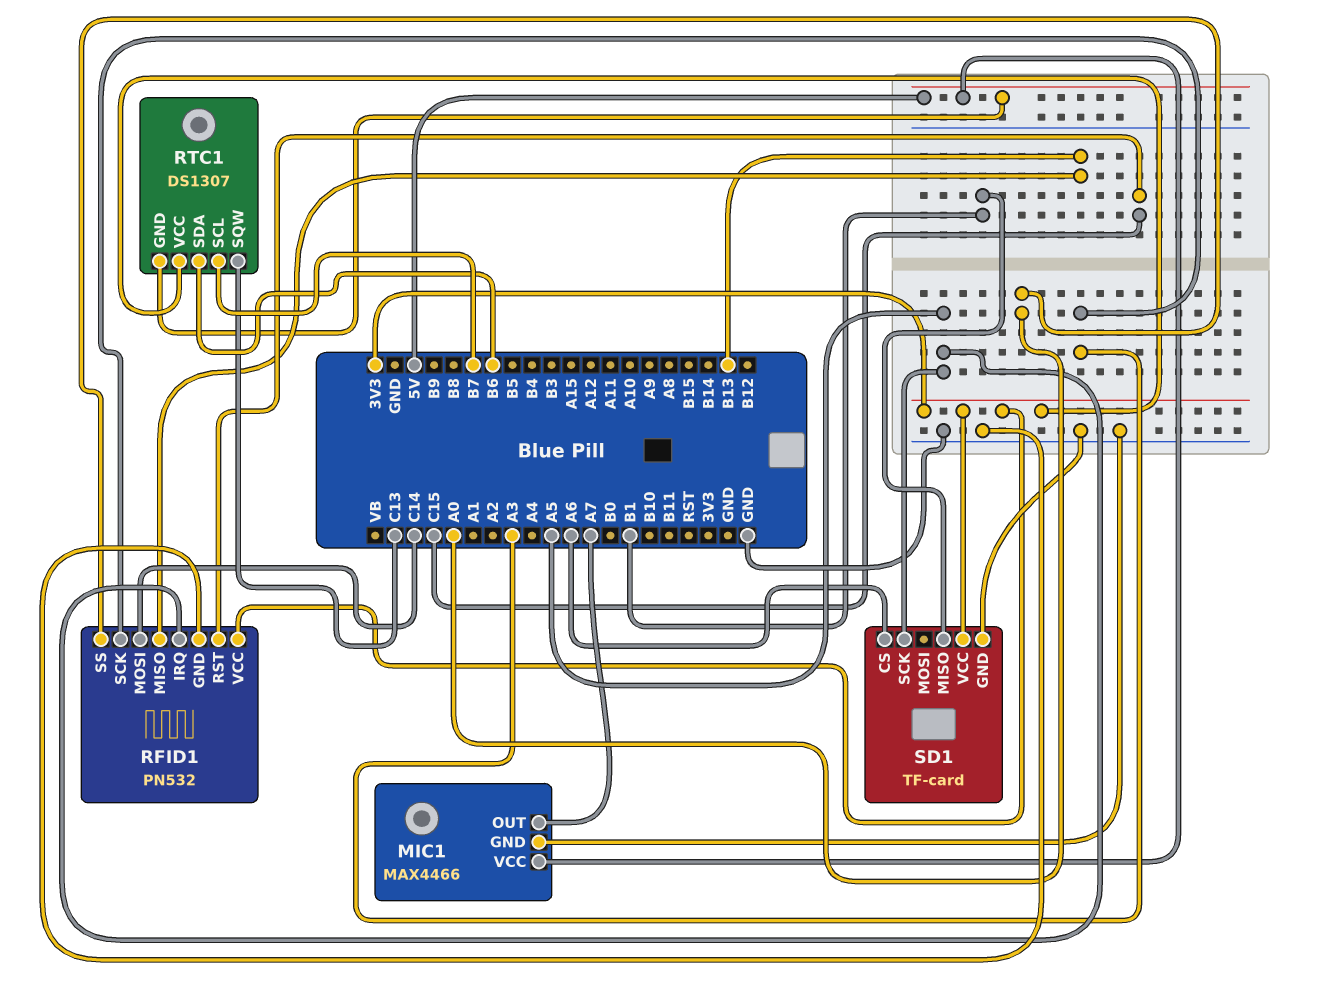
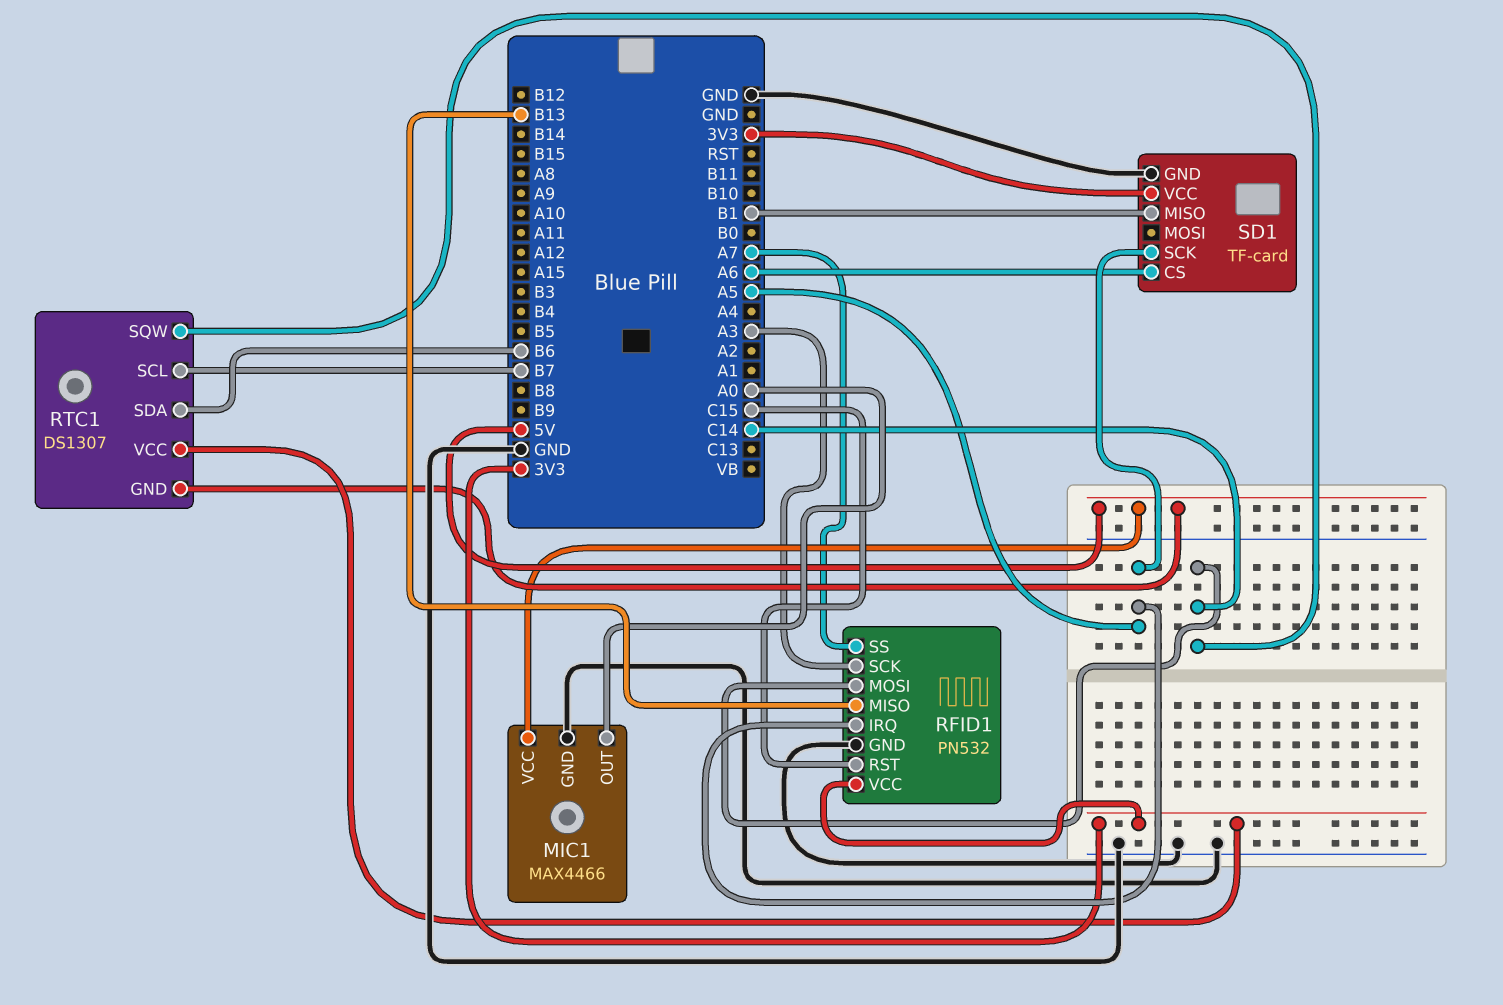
MIC1 pin OUT: A7 -> A0
RFID1 pin SS: A0 -> A7
RTC1 pin SQW: C13 -> C14

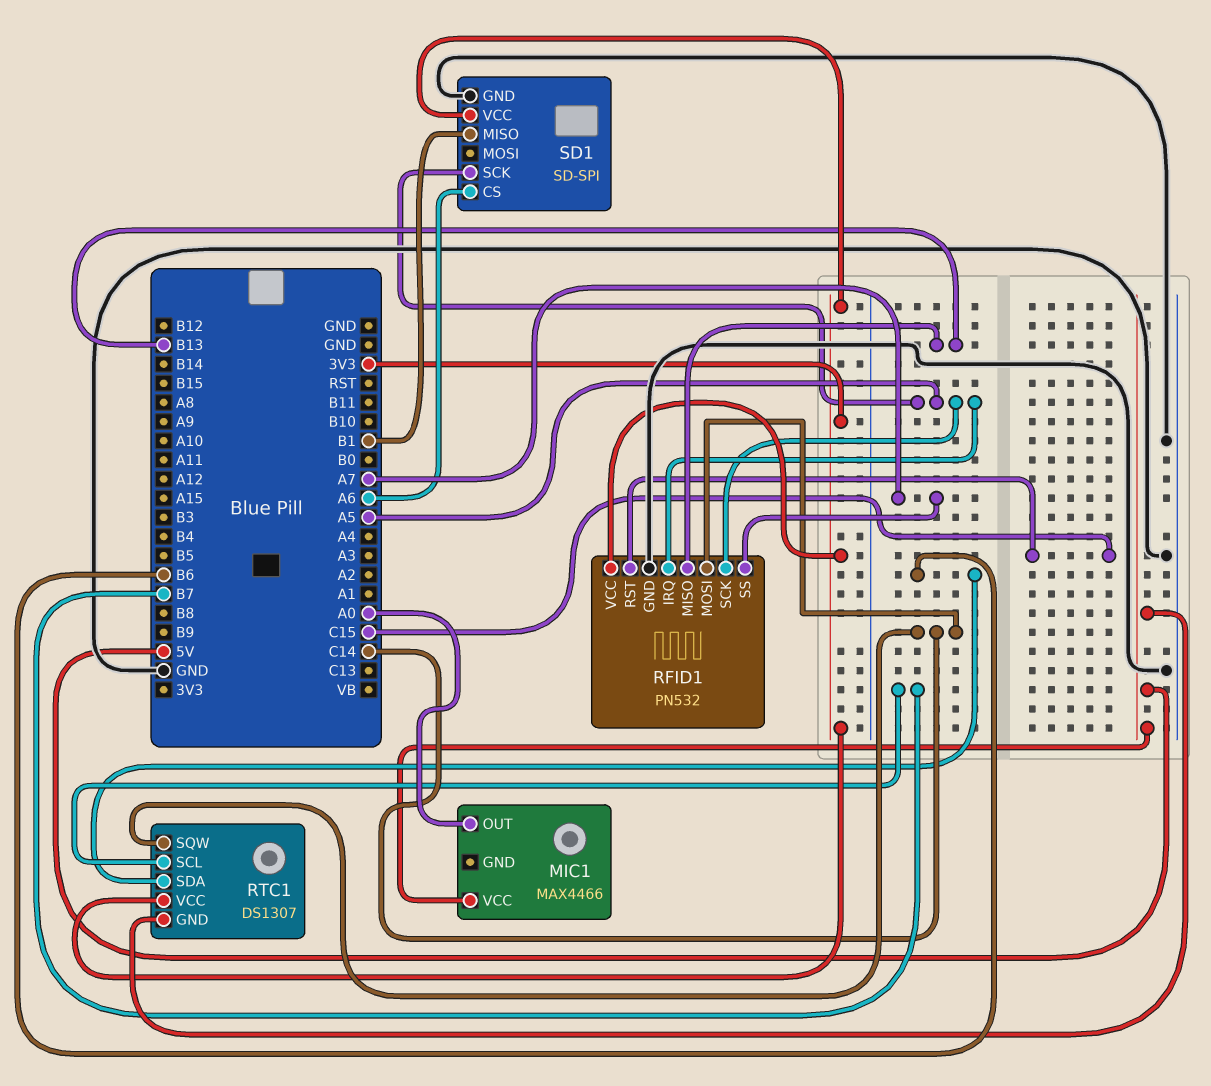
MIC1 pin GND: GND -> none
RFID1 pin SCK: A3 -> A5
SD1: TF-card -> SD-SPI

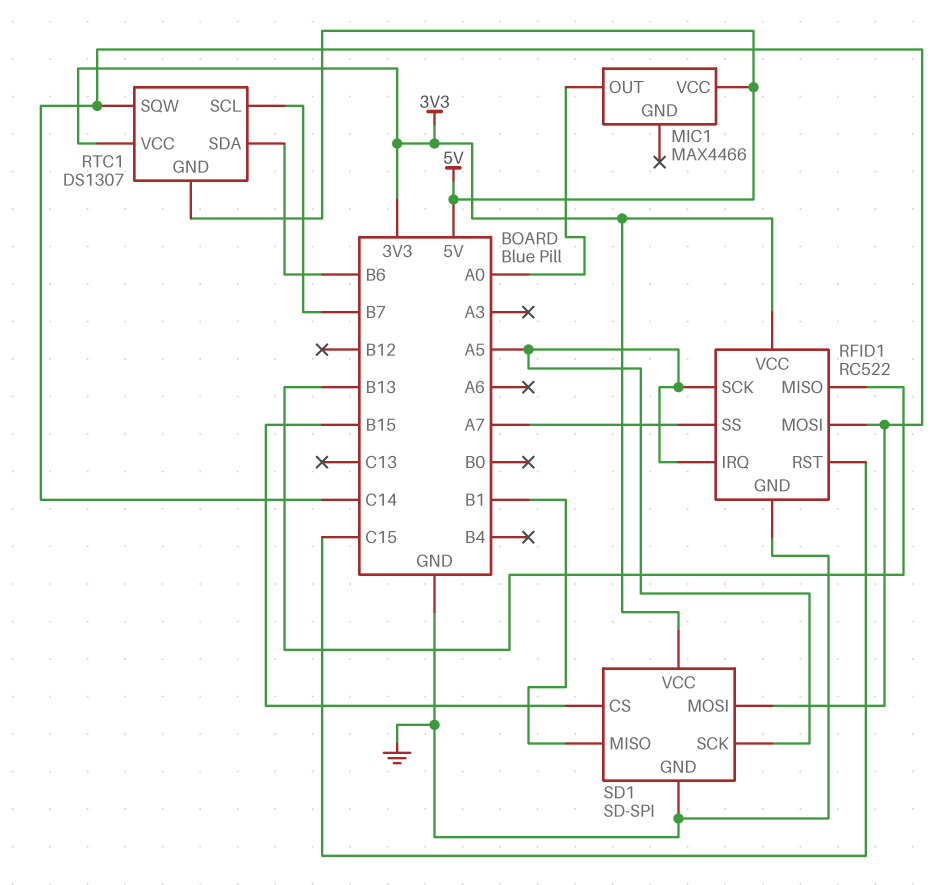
RFID1: PN532 -> RC522
SD1 pin CS: A6 -> B15
SD1 pin MOSI: none -> C14

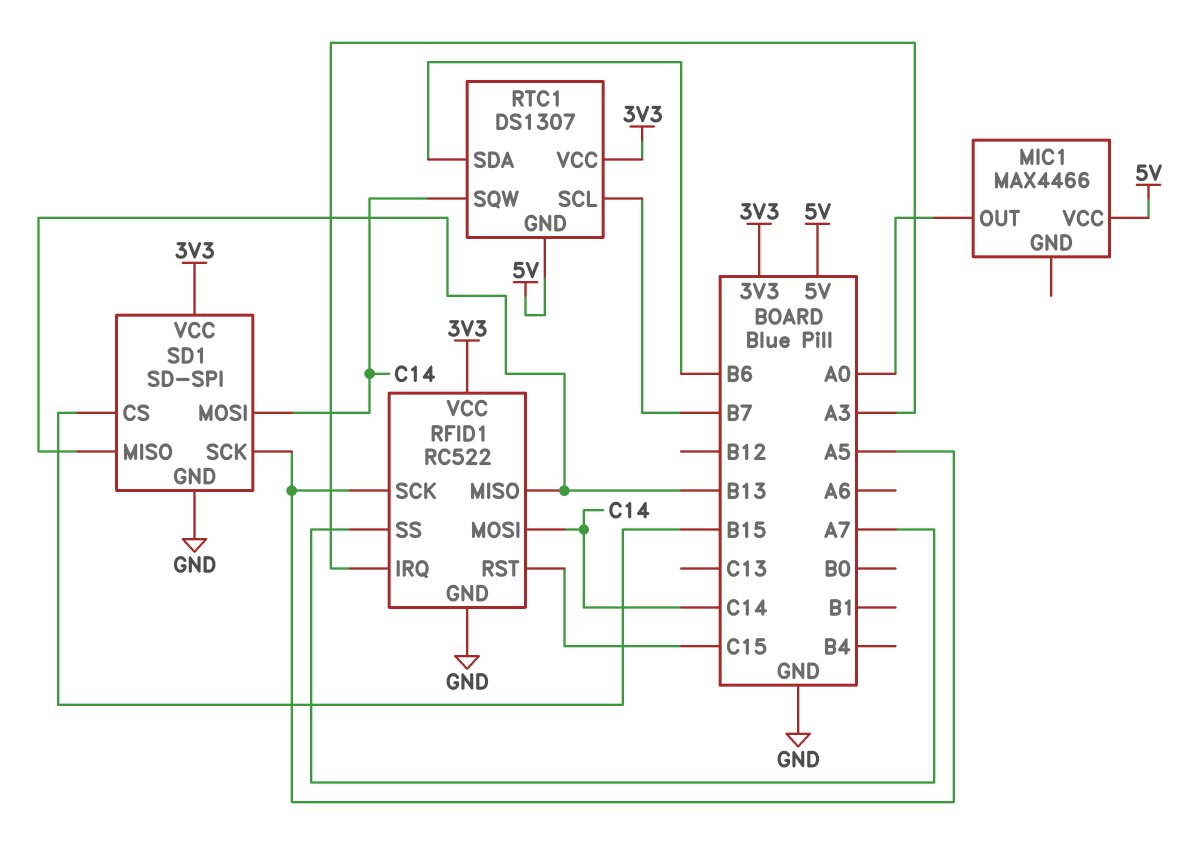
RFID1 pin IRQ: A5 -> A3
SD1 pin MISO: B1 -> B13

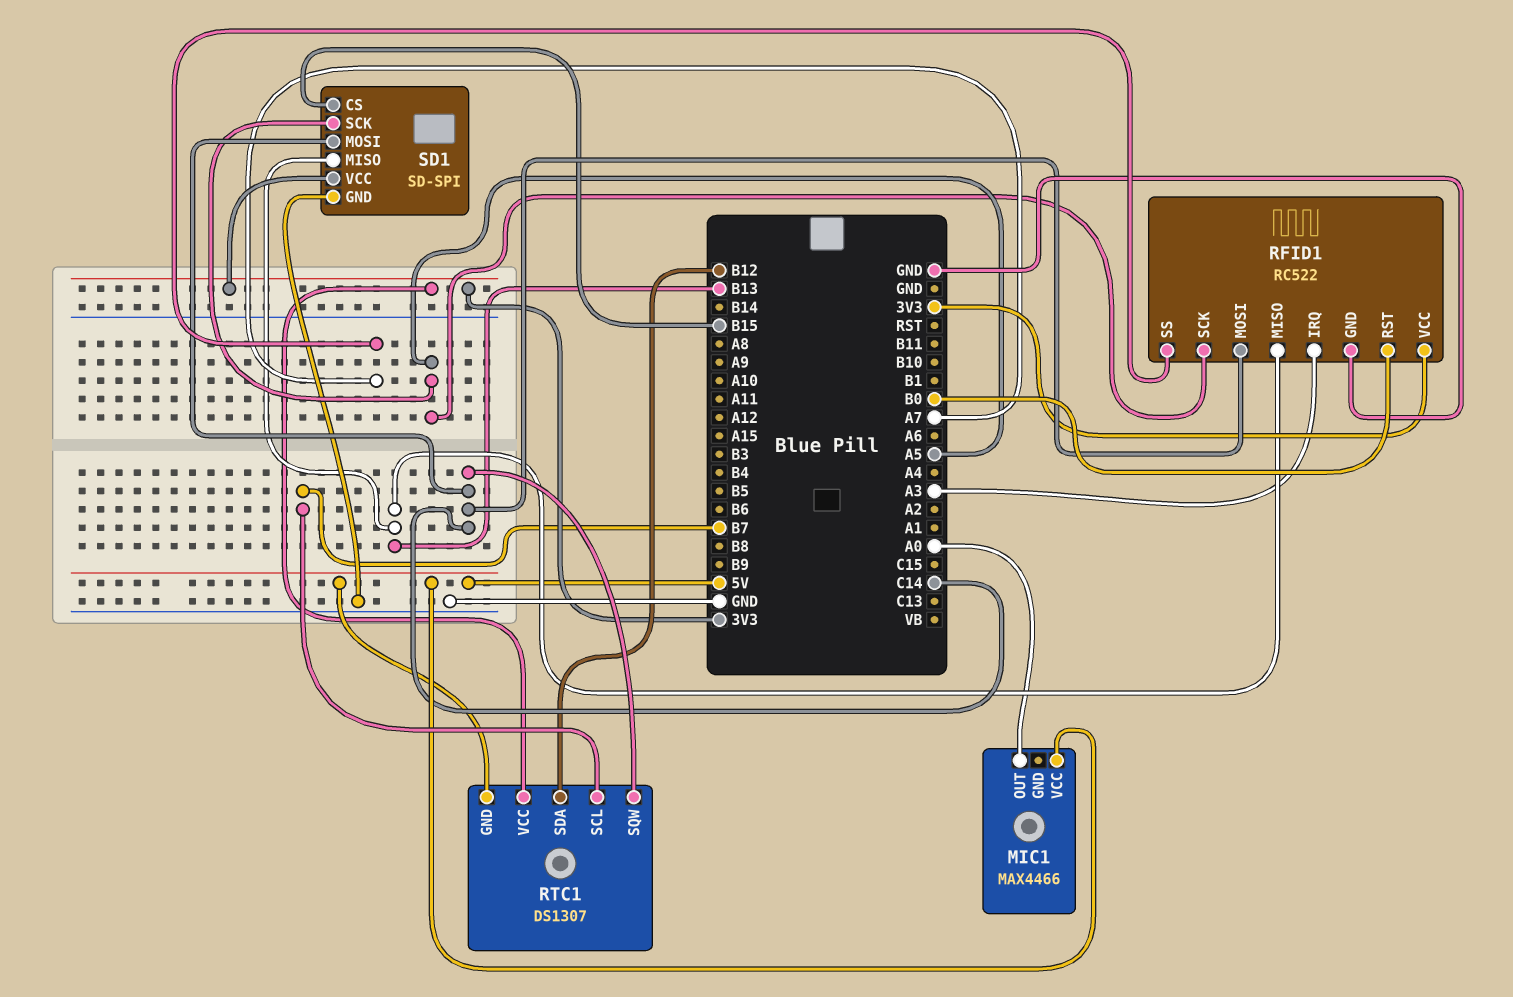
RFID1 pin RST: C15 -> B0
RTC1 pin SDA: B6 -> B12

